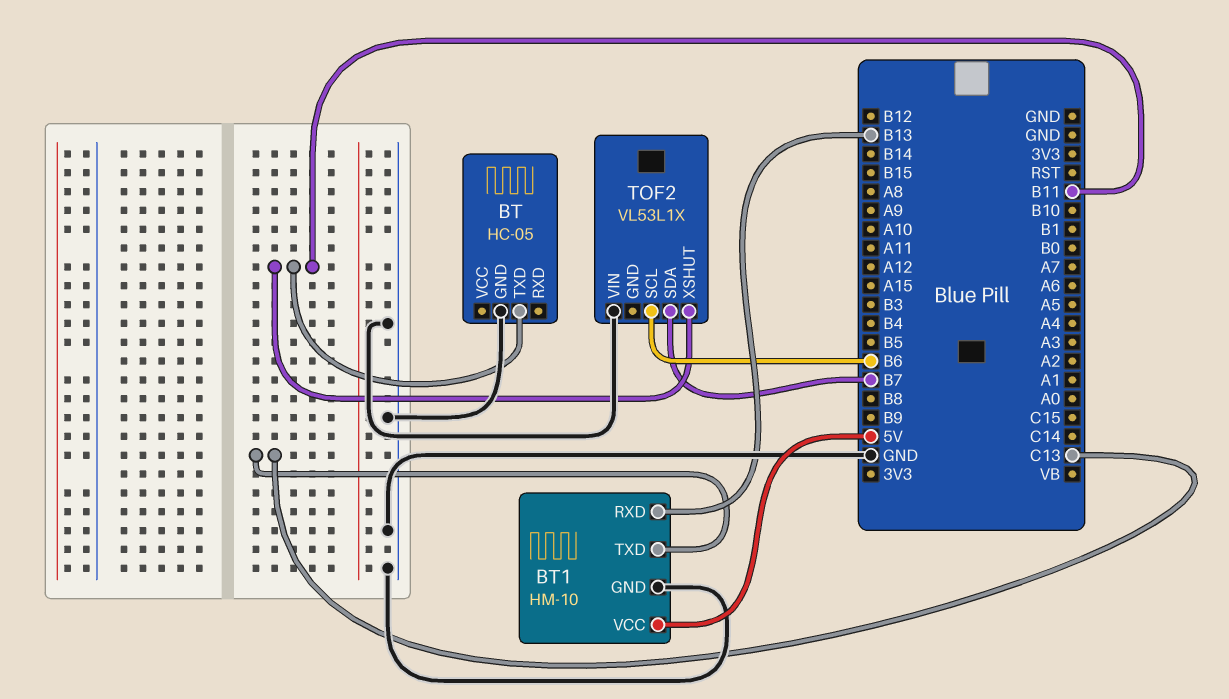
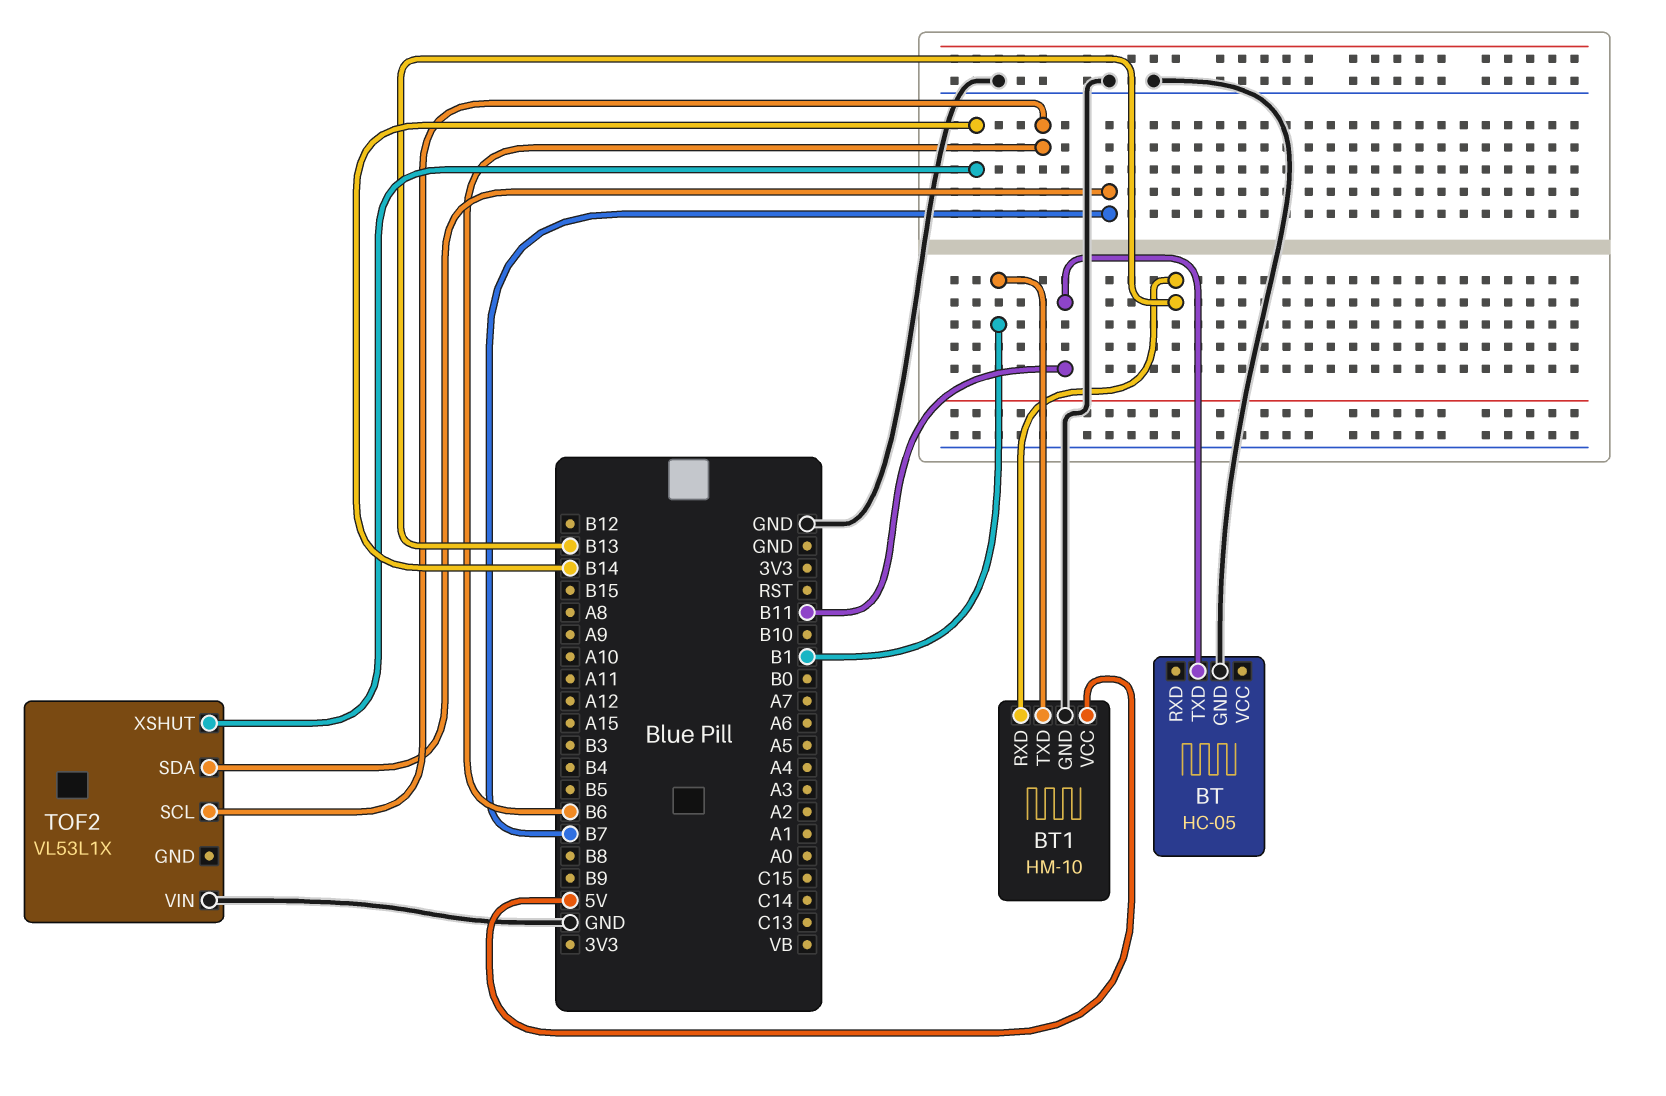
BT1 pin TXD: C13 -> B1
TOF2 pin XSHUT: B11 -> B14

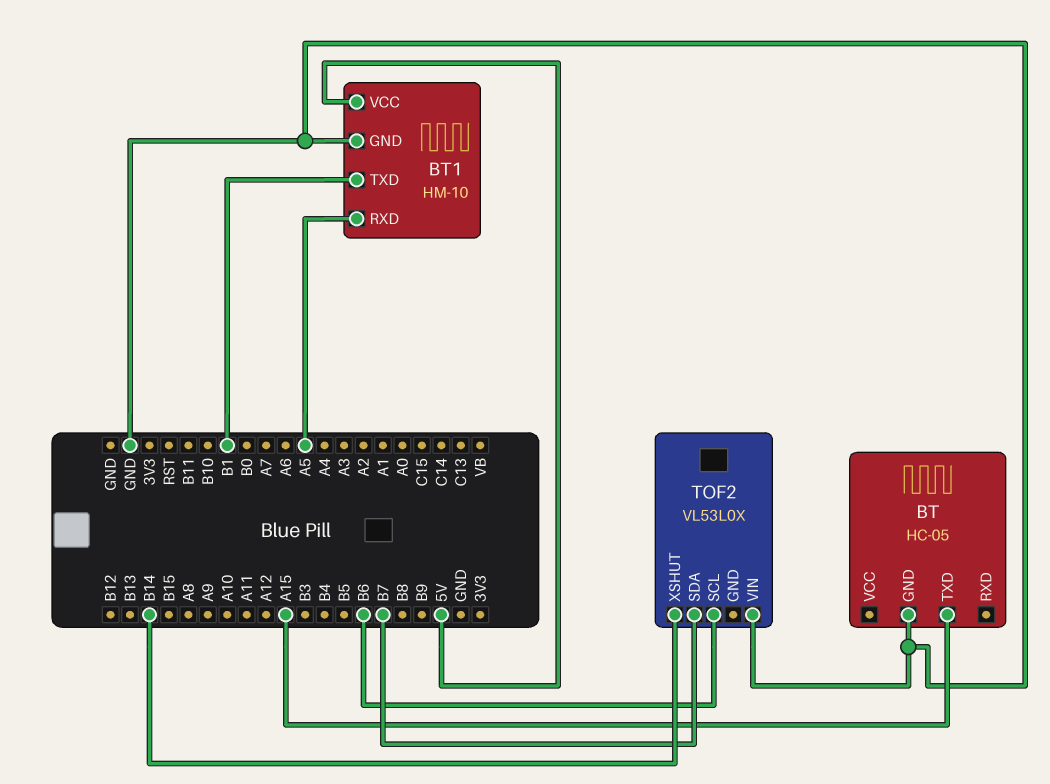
BT pin TXD: B11 -> A15
BT1 pin RXD: B13 -> A5
TOF2: VL53L1X -> VL53L0X

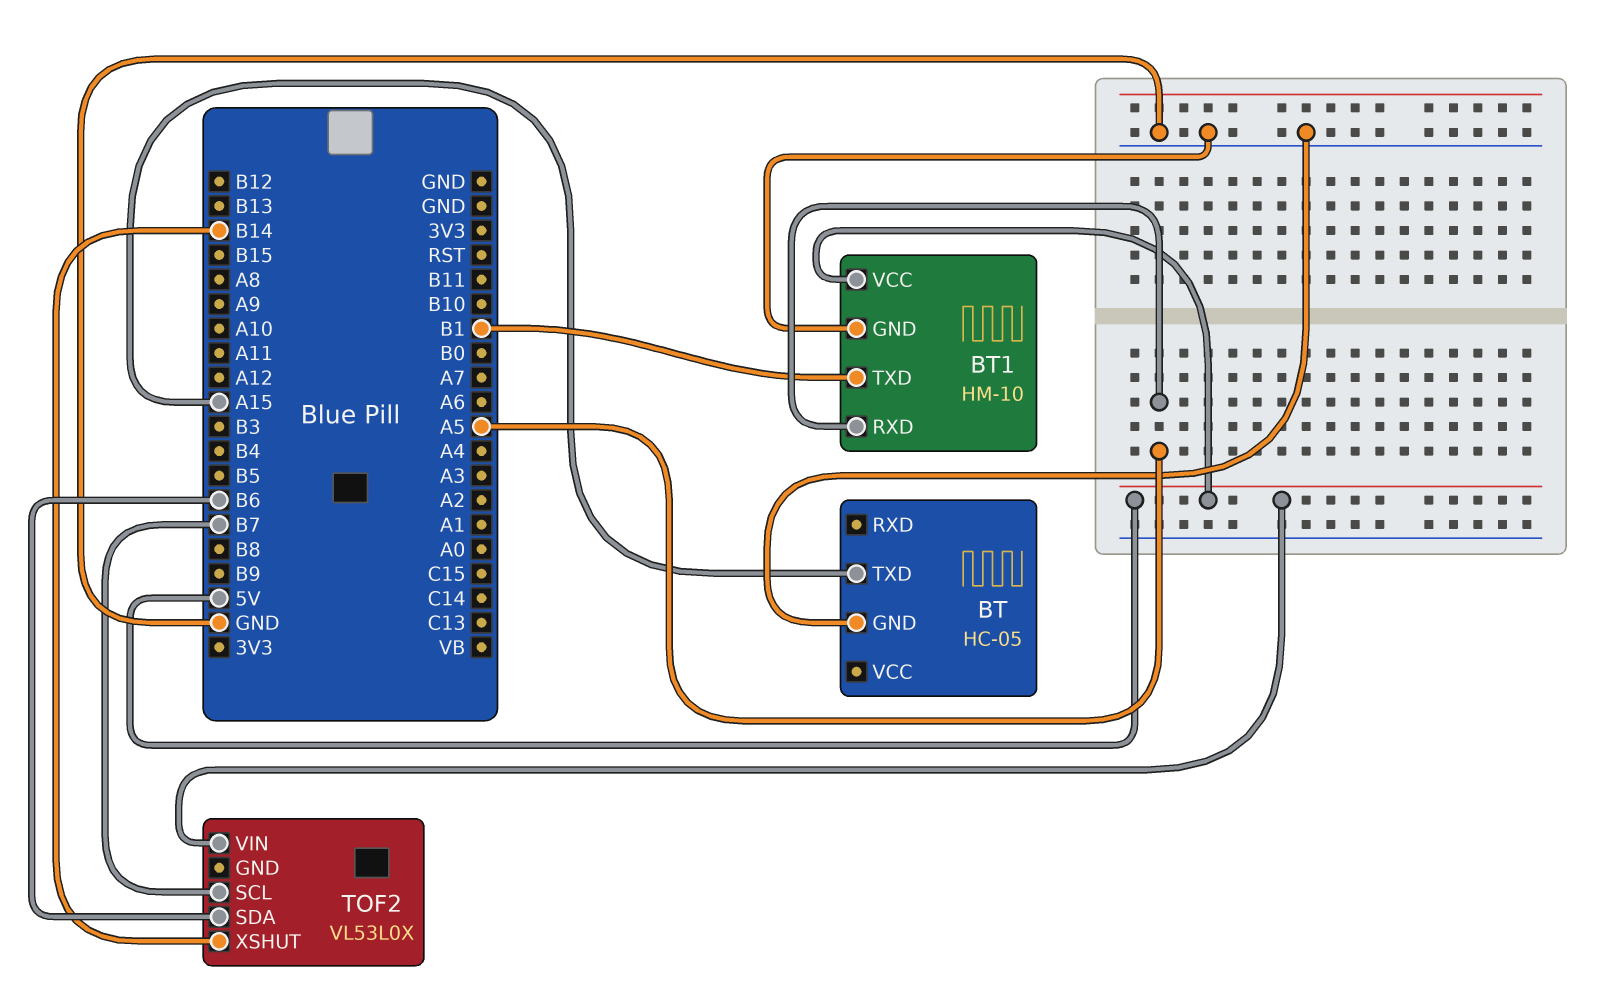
TOF2 pin SCL: B6 -> B7
TOF2 pin SDA: B7 -> B6
TOF2 pin VIN: GND -> 5V

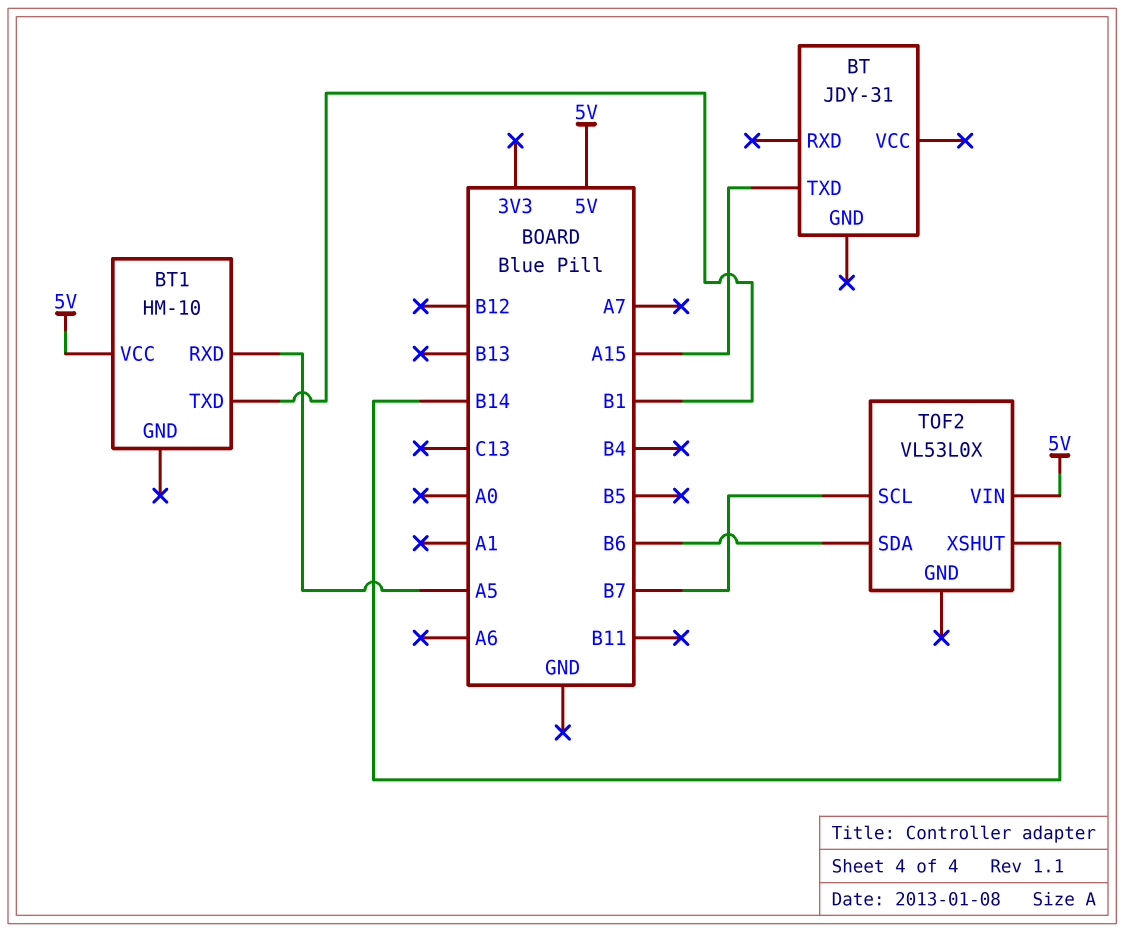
BT: HC-05 -> JDY-31
BT pin GND: GND -> none
BT1 pin GND: GND -> none

